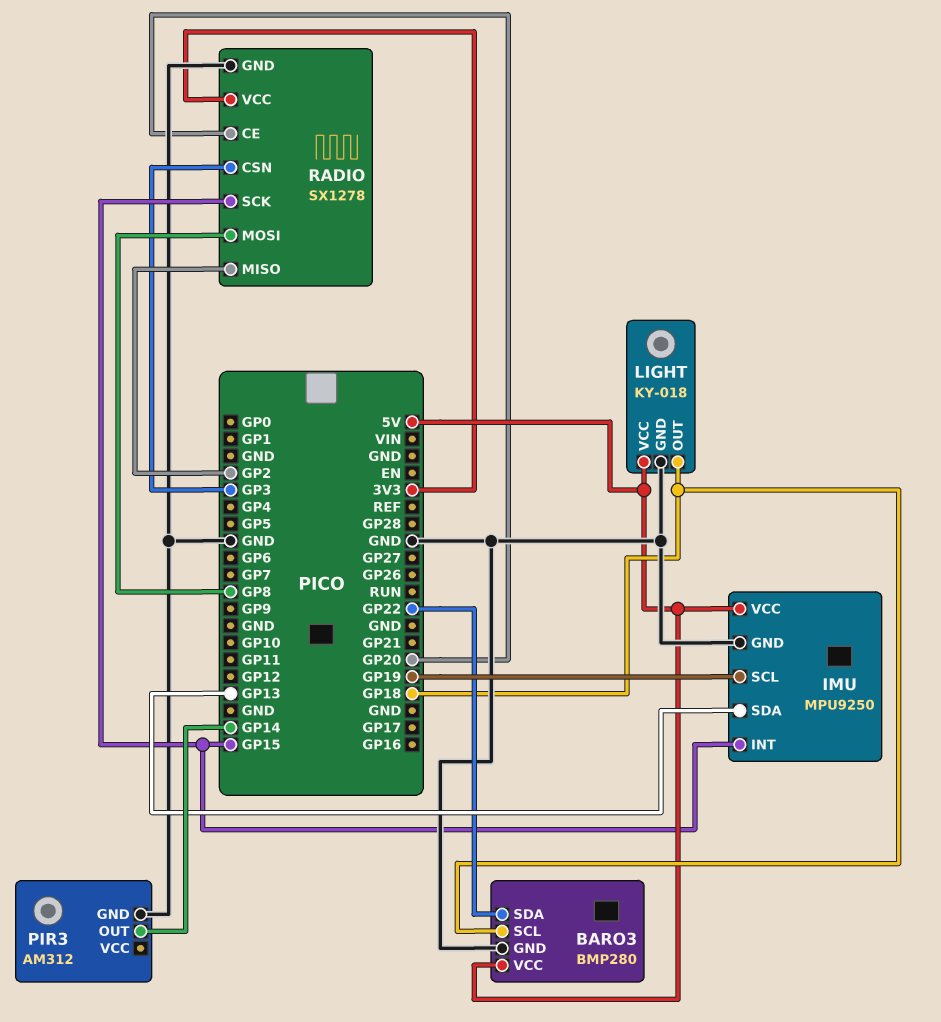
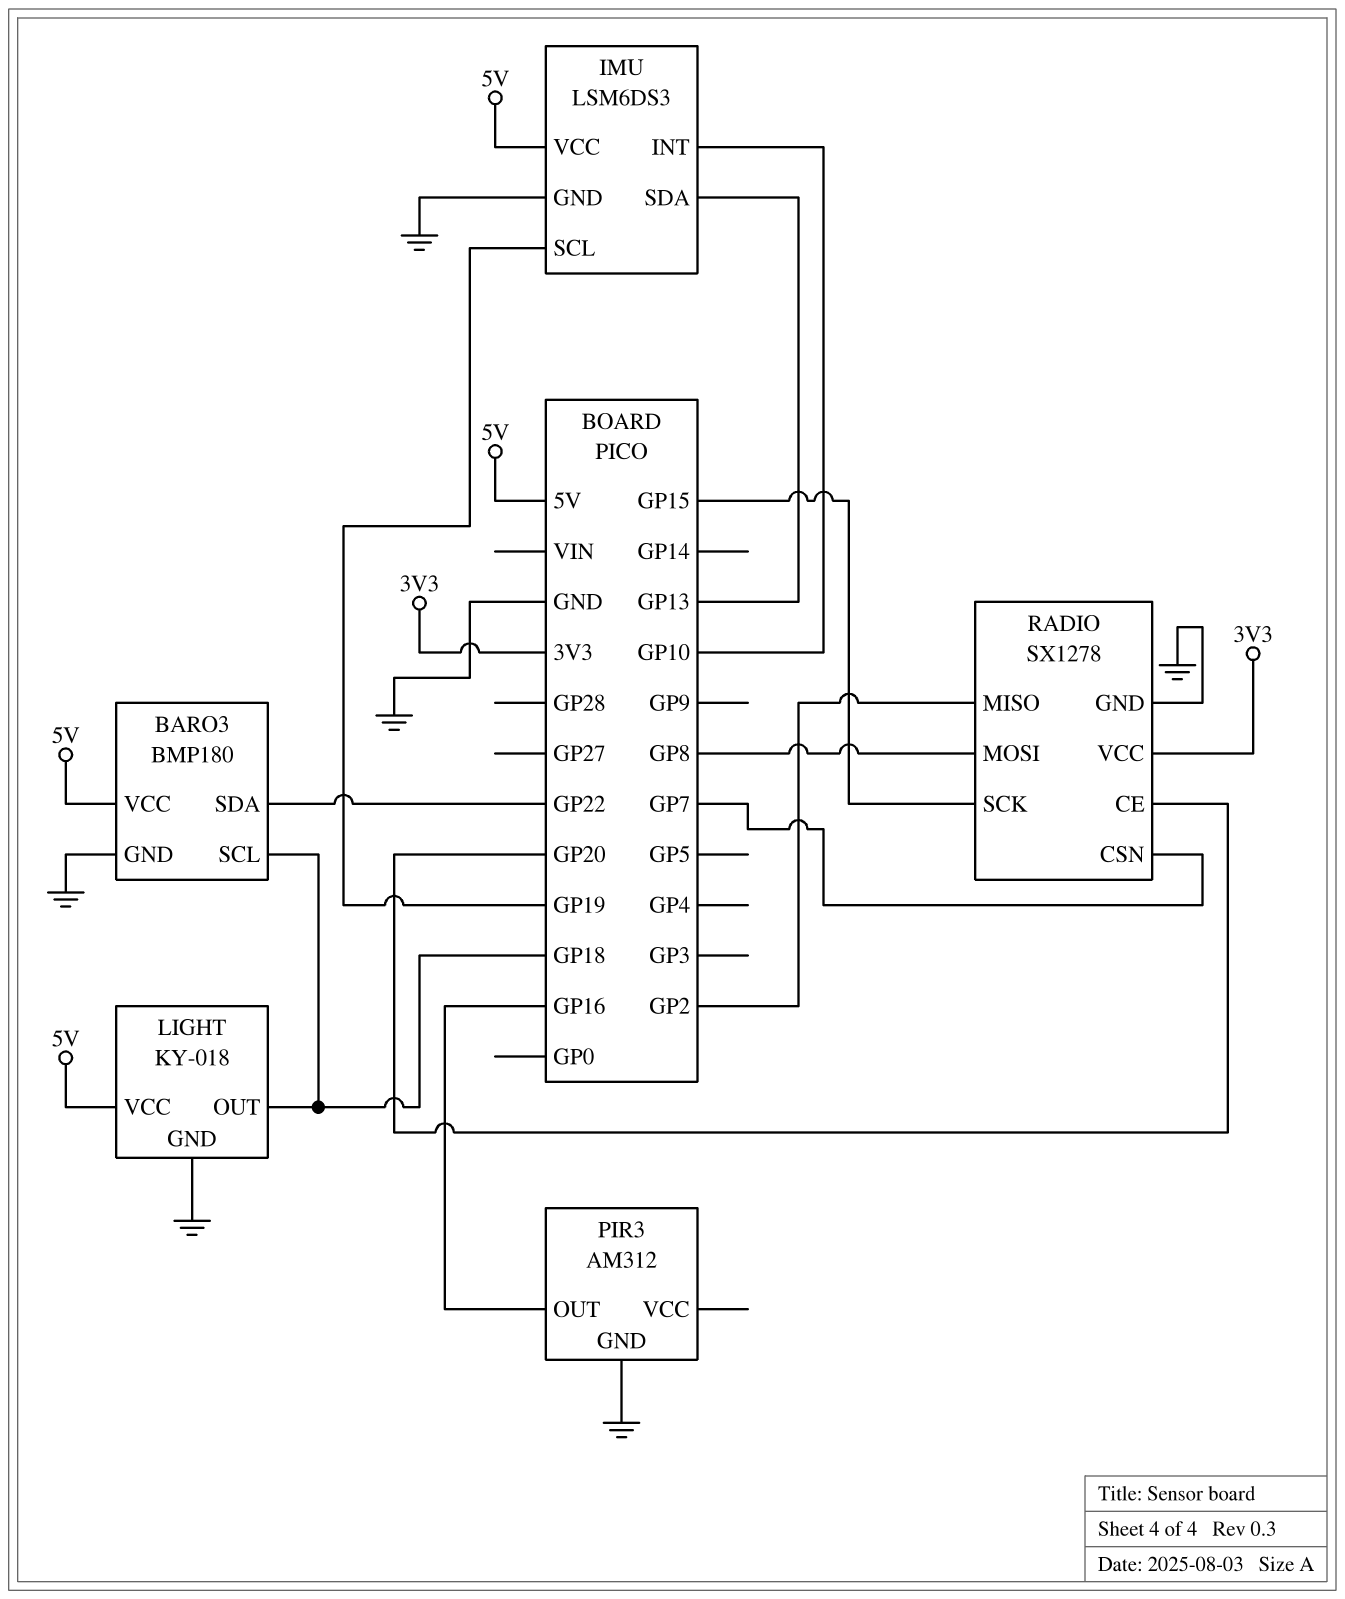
BARO3: BMP280 -> BMP180
IMU: MPU9250 -> LSM6DS3
IMU pin INT: GP15 -> GP10
PIR3 pin OUT: GP14 -> GP16
RADIO pin CSN: GP3 -> GP7

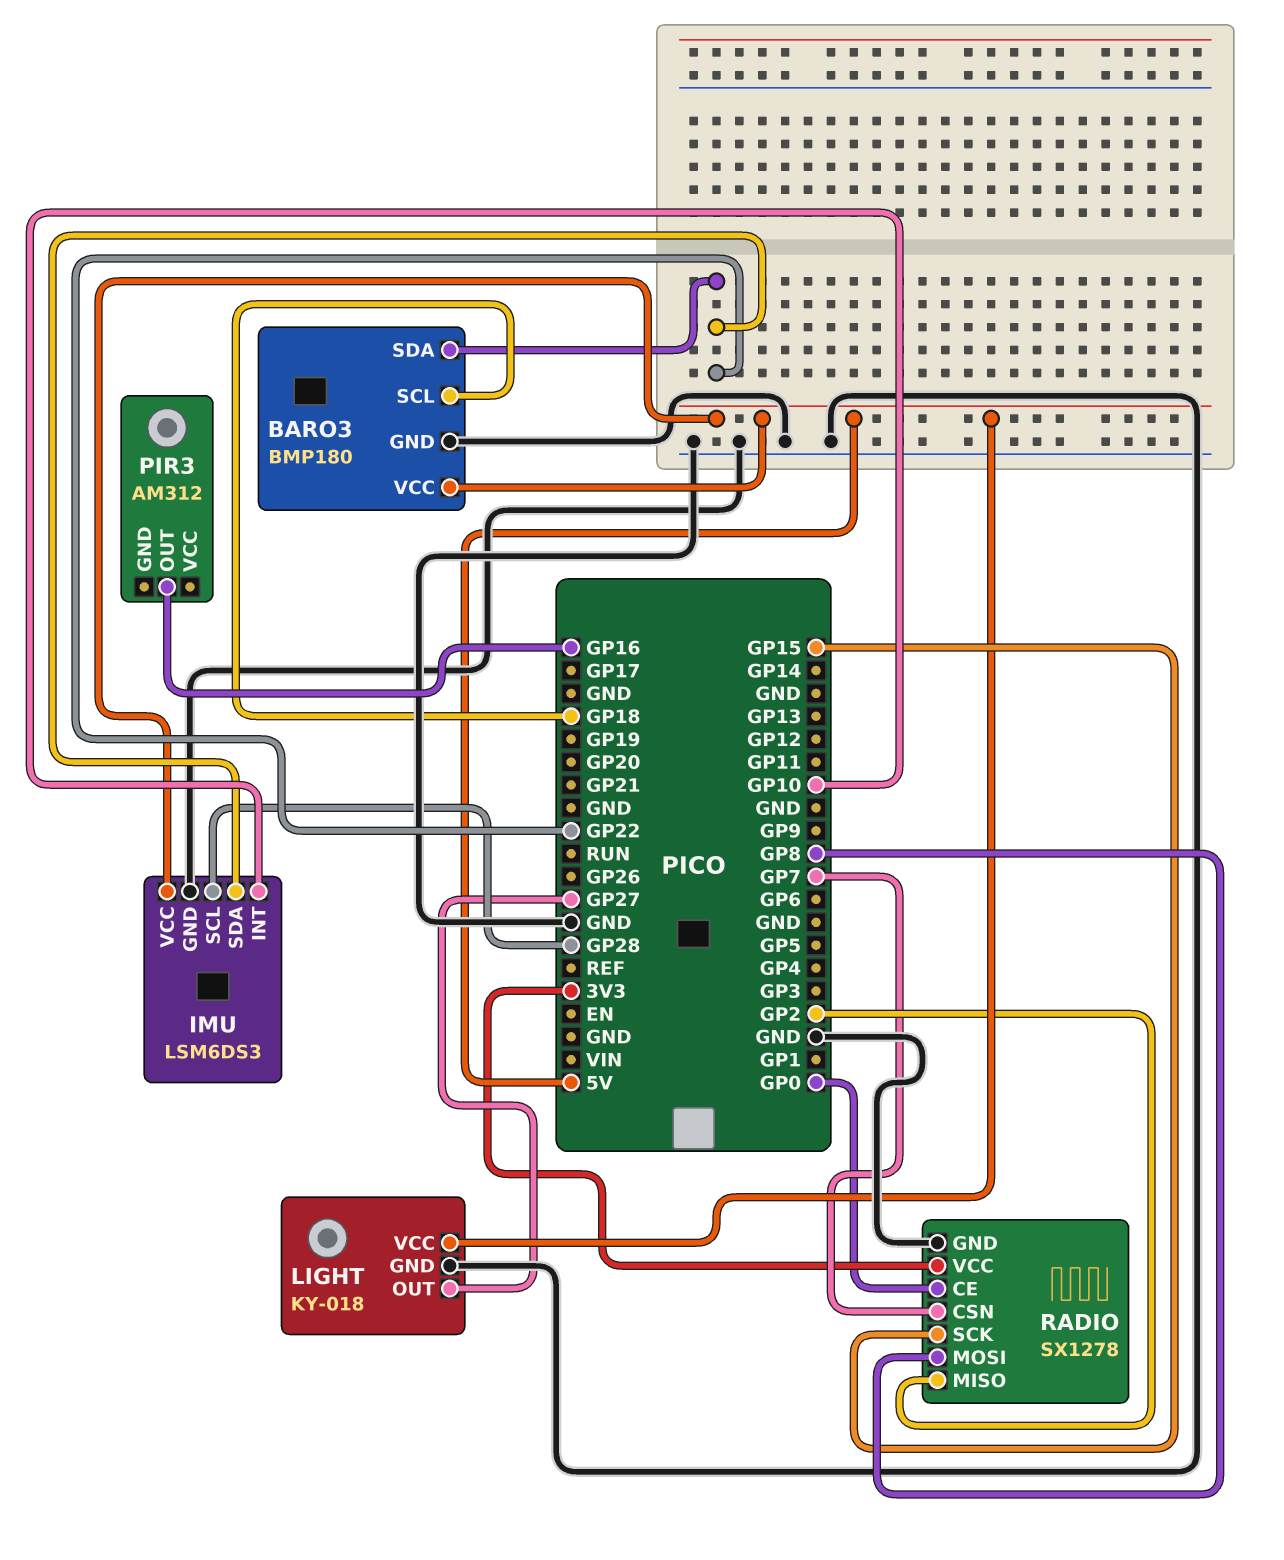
IMU pin SCL: GP19 -> GP28
IMU pin SDA: GP13 -> GP22
LIGHT pin OUT: GP18 -> GP27
PIR3 pin GND: GND -> none
RADIO pin CE: GP20 -> GP0

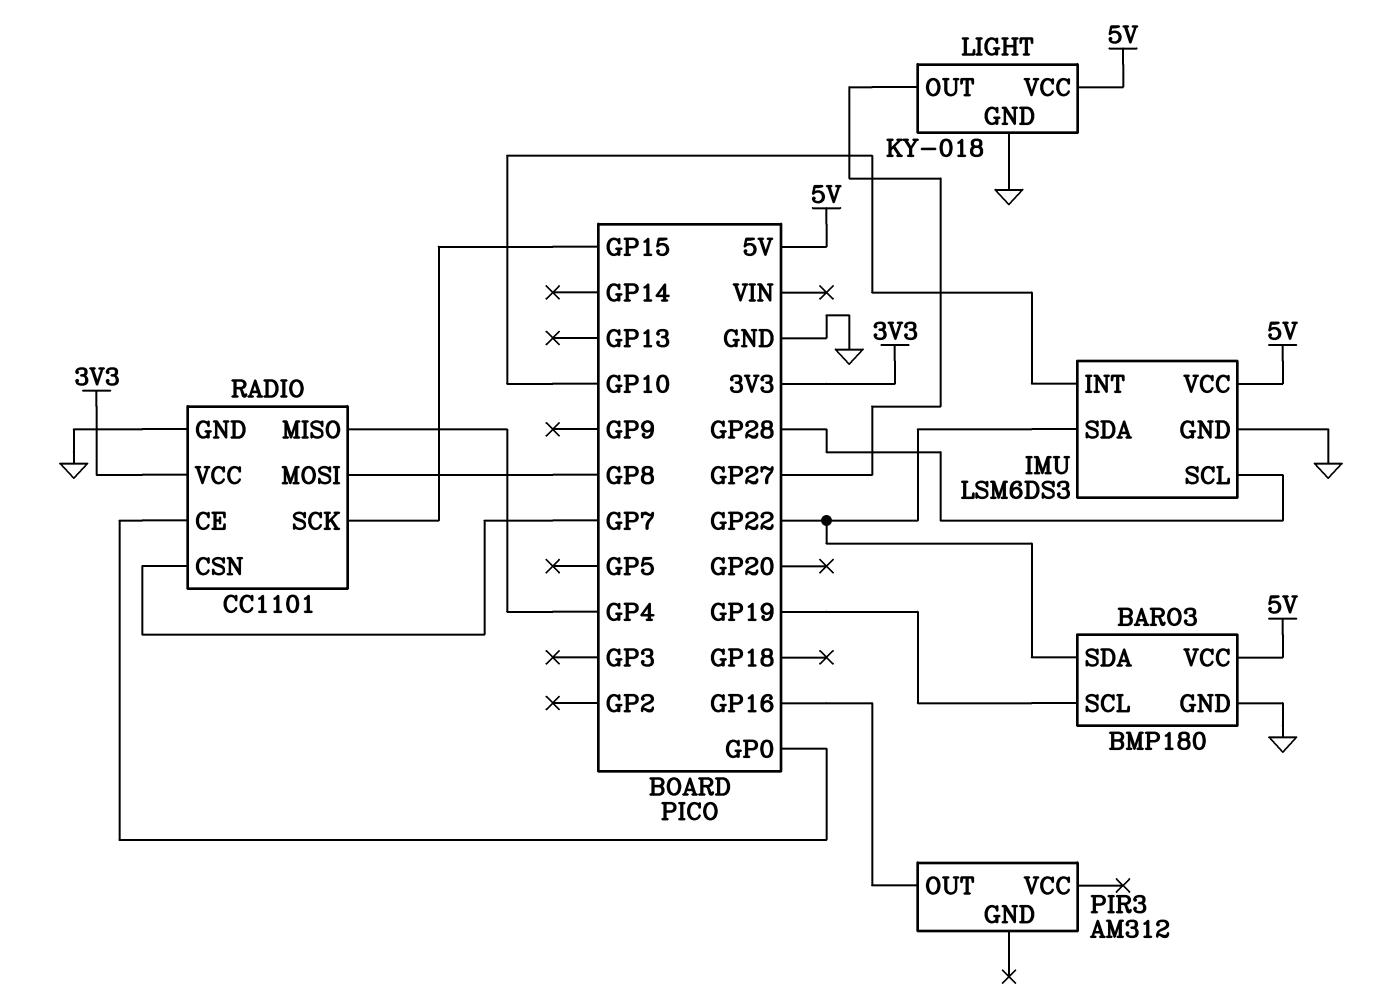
BARO3 pin SCL: GP18 -> GP19
RADIO: SX1278 -> CC1101
RADIO pin MISO: GP2 -> GP4

